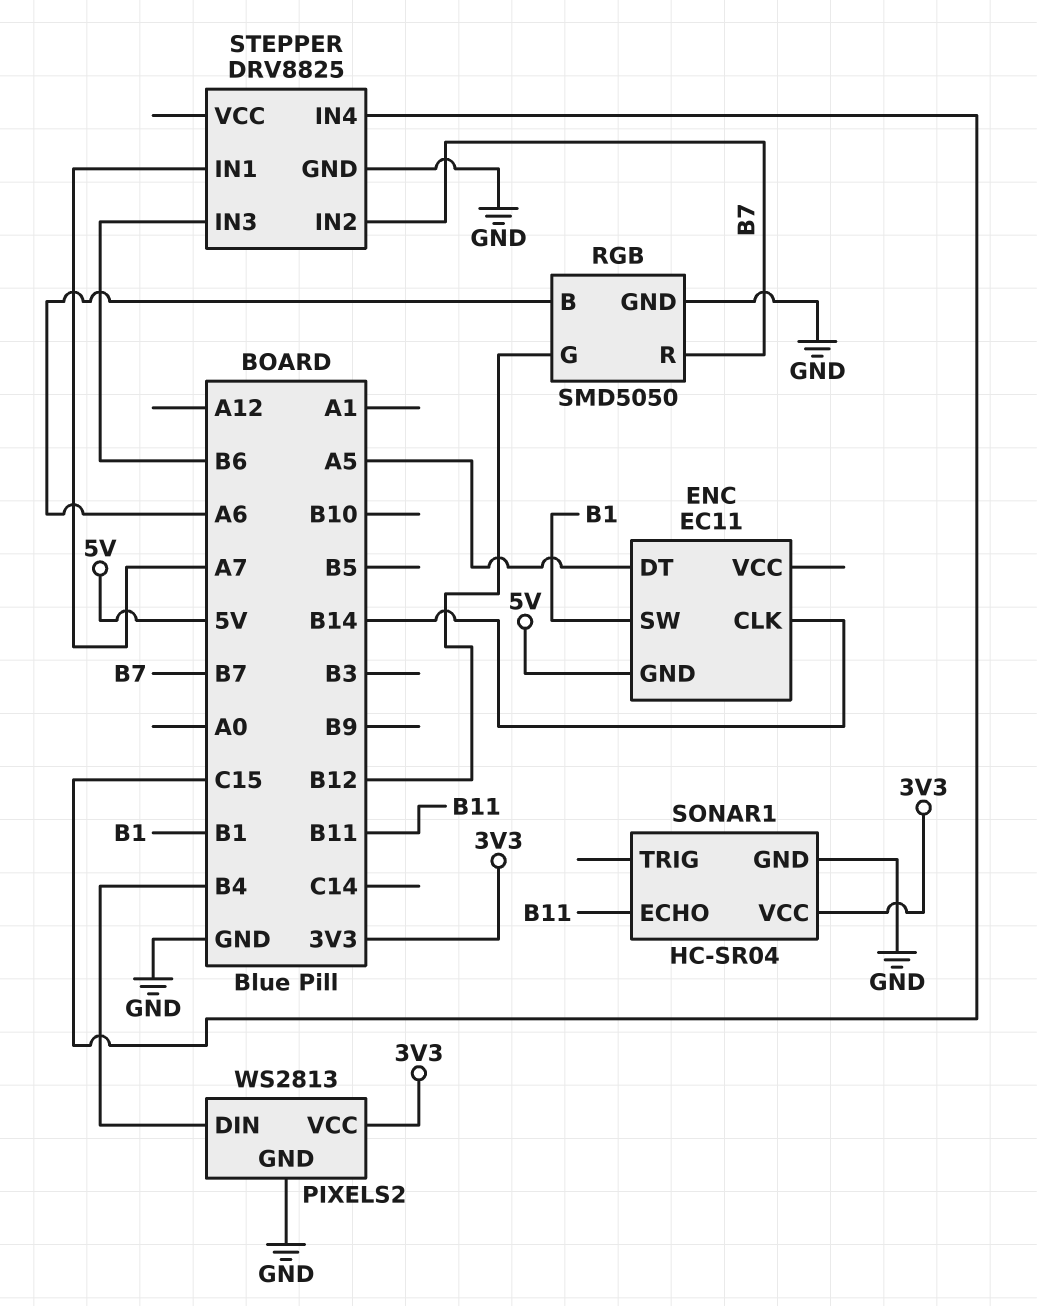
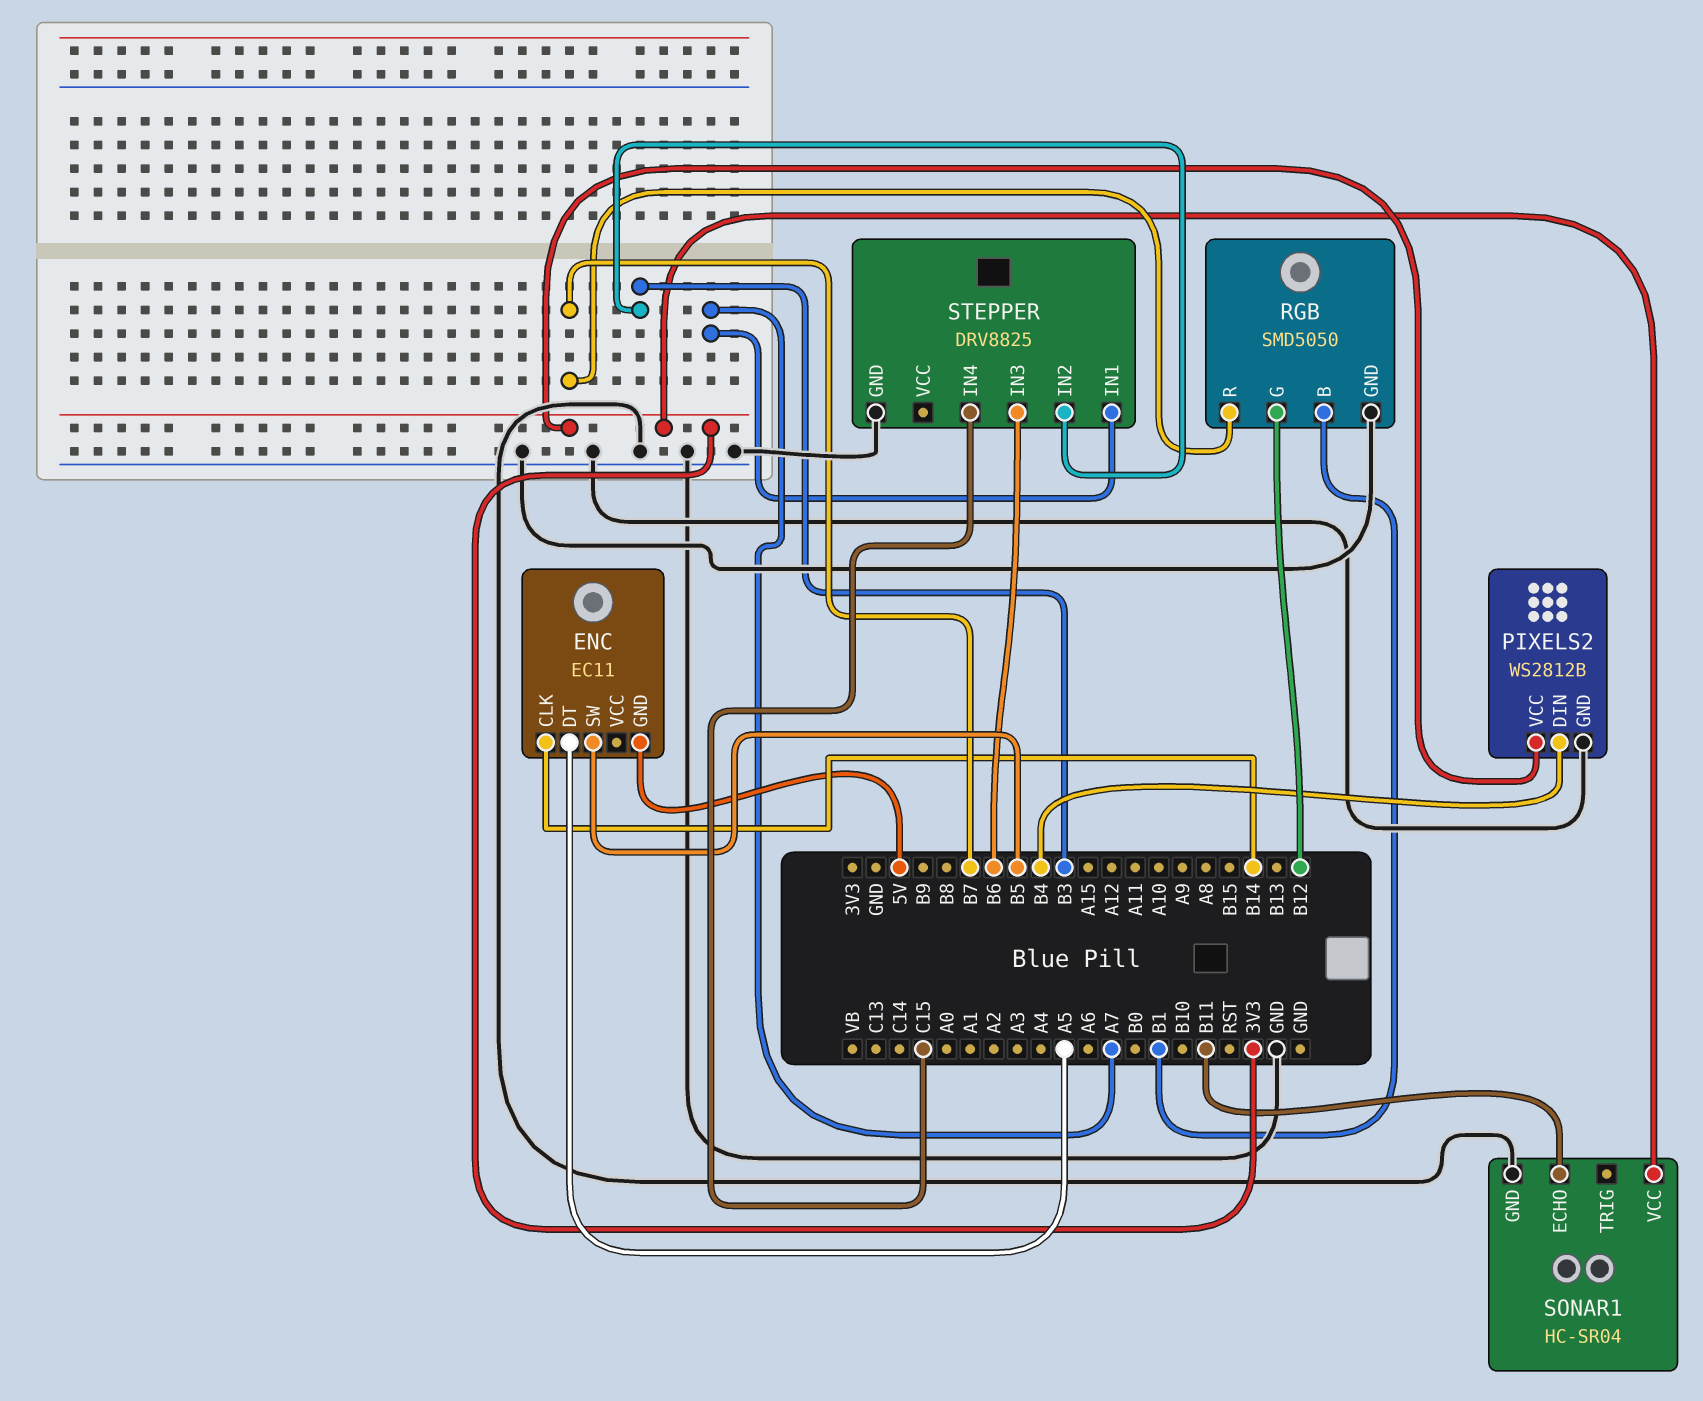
ENC pin SW: B1 -> B5
PIXELS2: WS2813 -> WS2812B
RGB pin B: A6 -> B1
STEPPER pin IN2: B7 -> B3

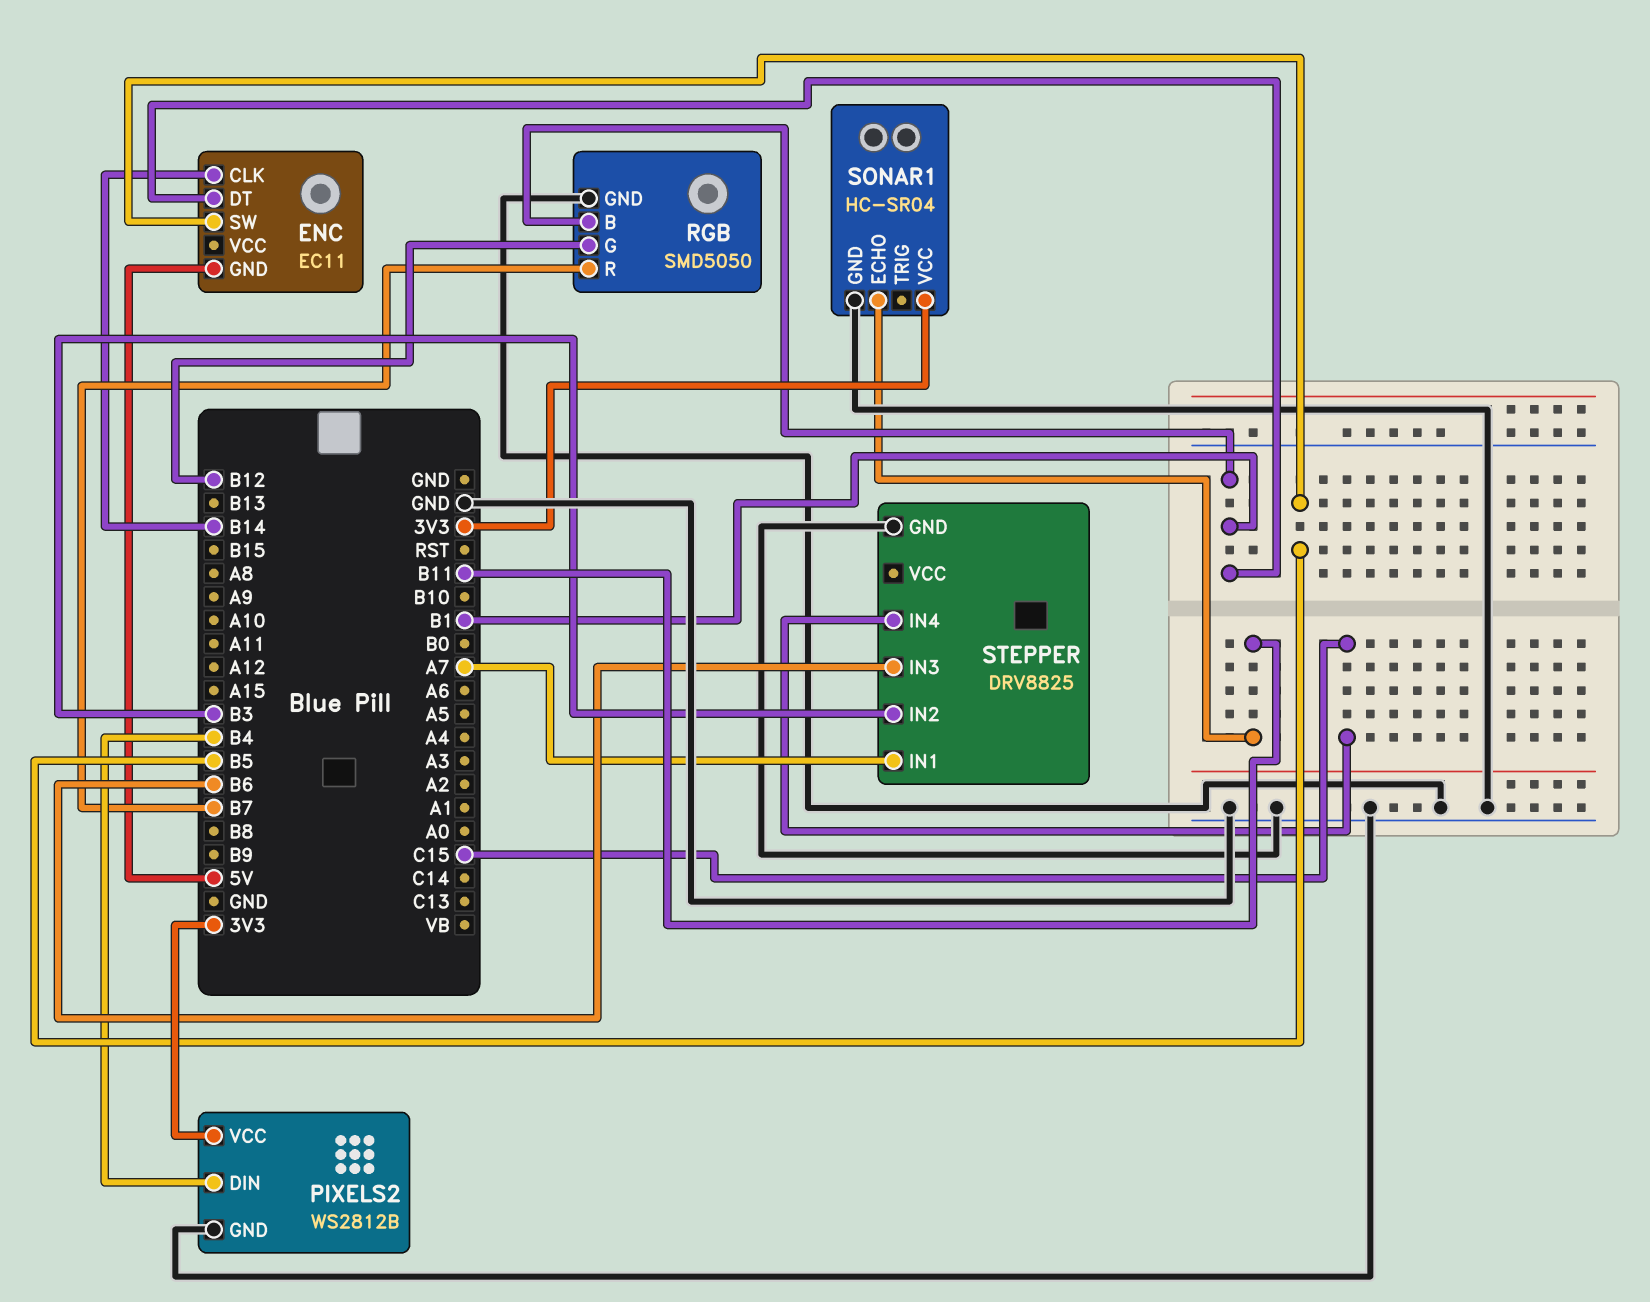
ENC pin DT: A5 -> B1

